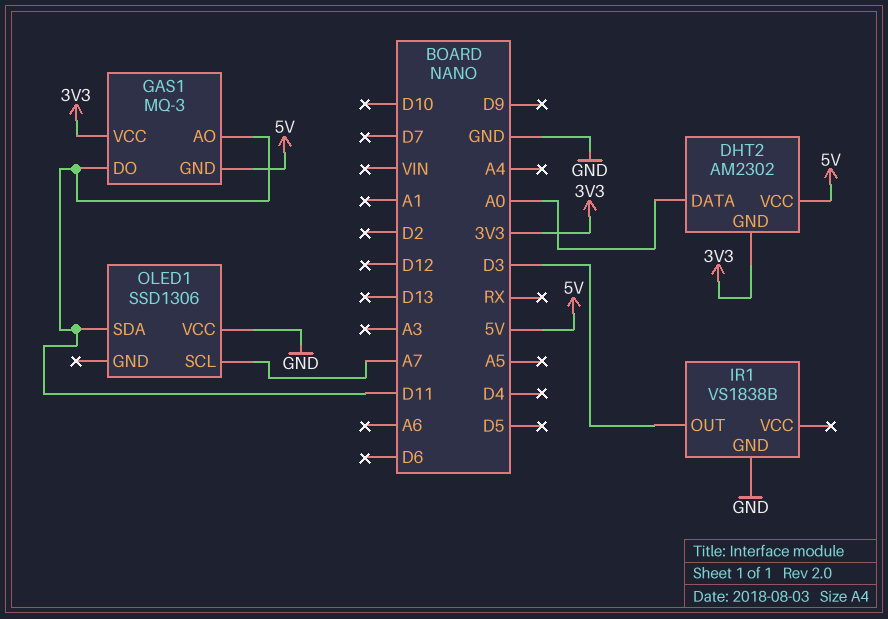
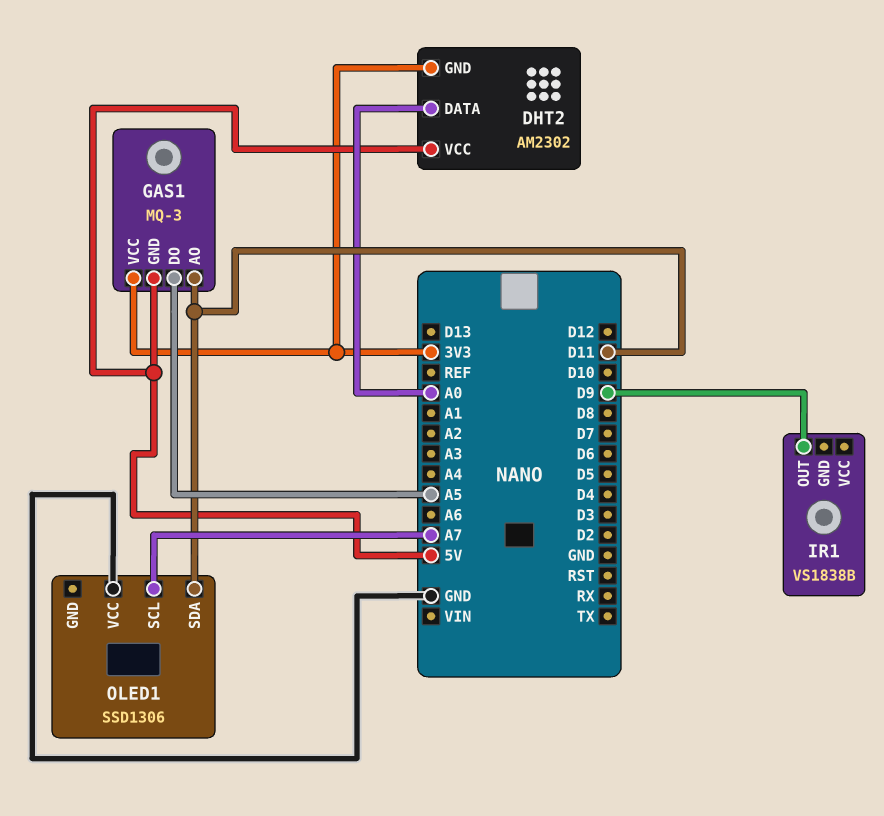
GAS1 pin DO: D11 -> A5
IR1 pin GND: GND -> none
IR1 pin OUT: D3 -> D9

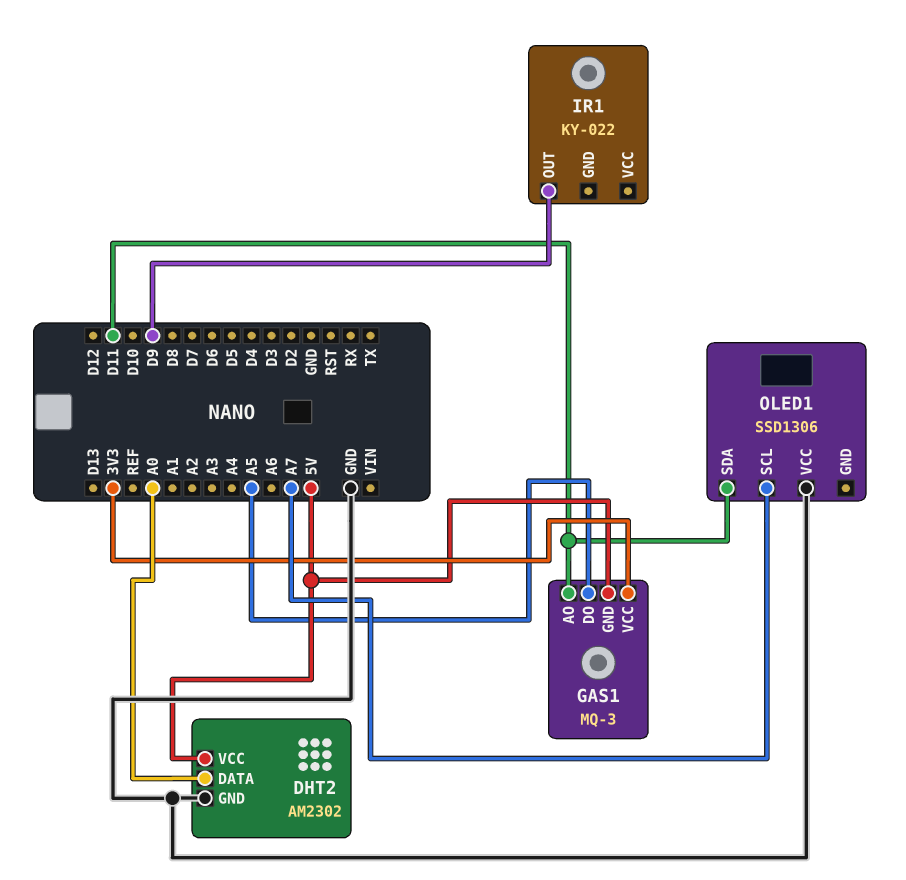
DHT2 pin GND: 3V3 -> GND
IR1: VS1838B -> KY-022

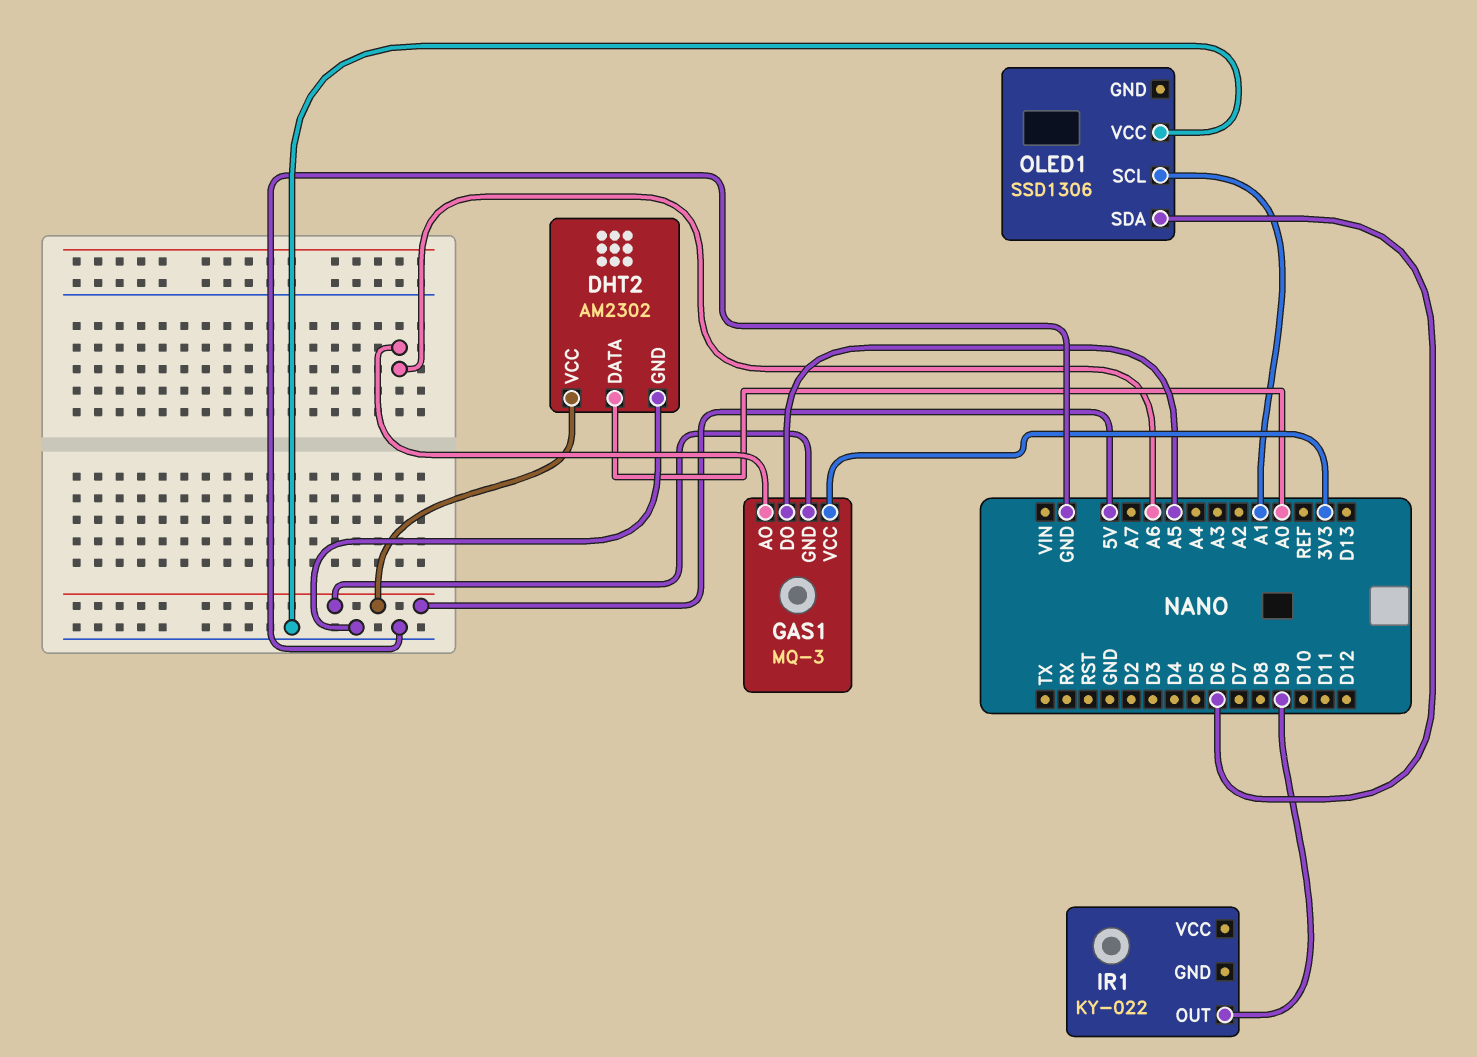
GAS1 pin AO: D11 -> A6
OLED1 pin SCL: A7 -> A1
OLED1 pin SDA: D11 -> D6

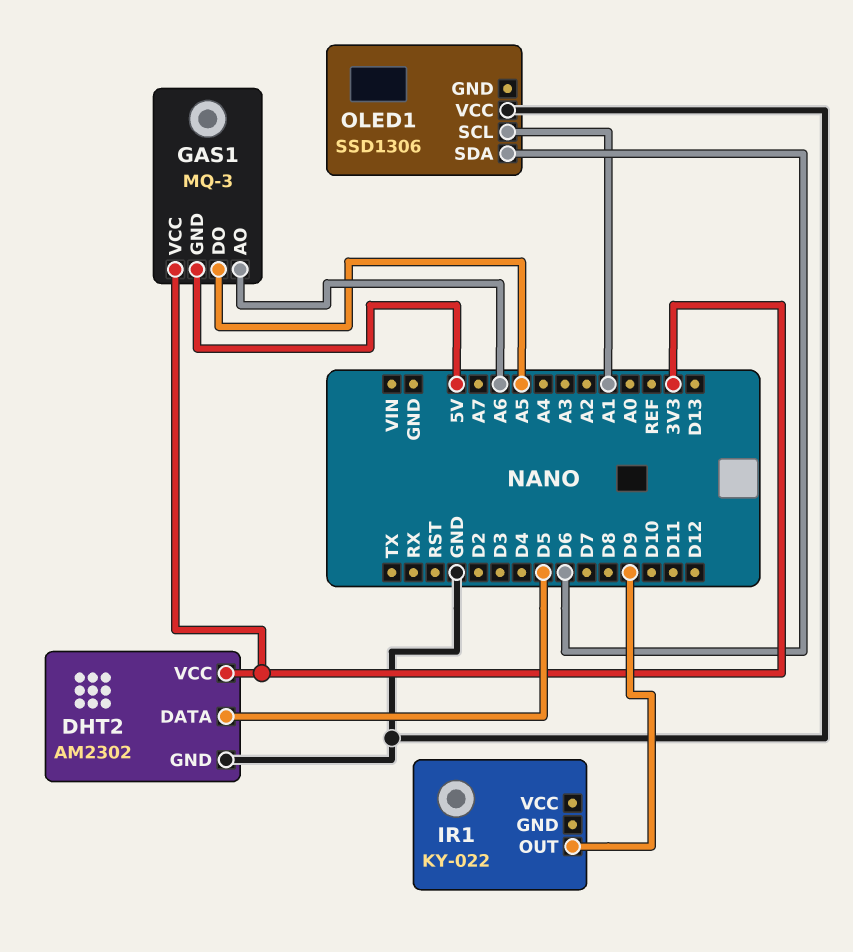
DHT2 pin DATA: A0 -> D5
DHT2 pin VCC: 5V -> 3V3

